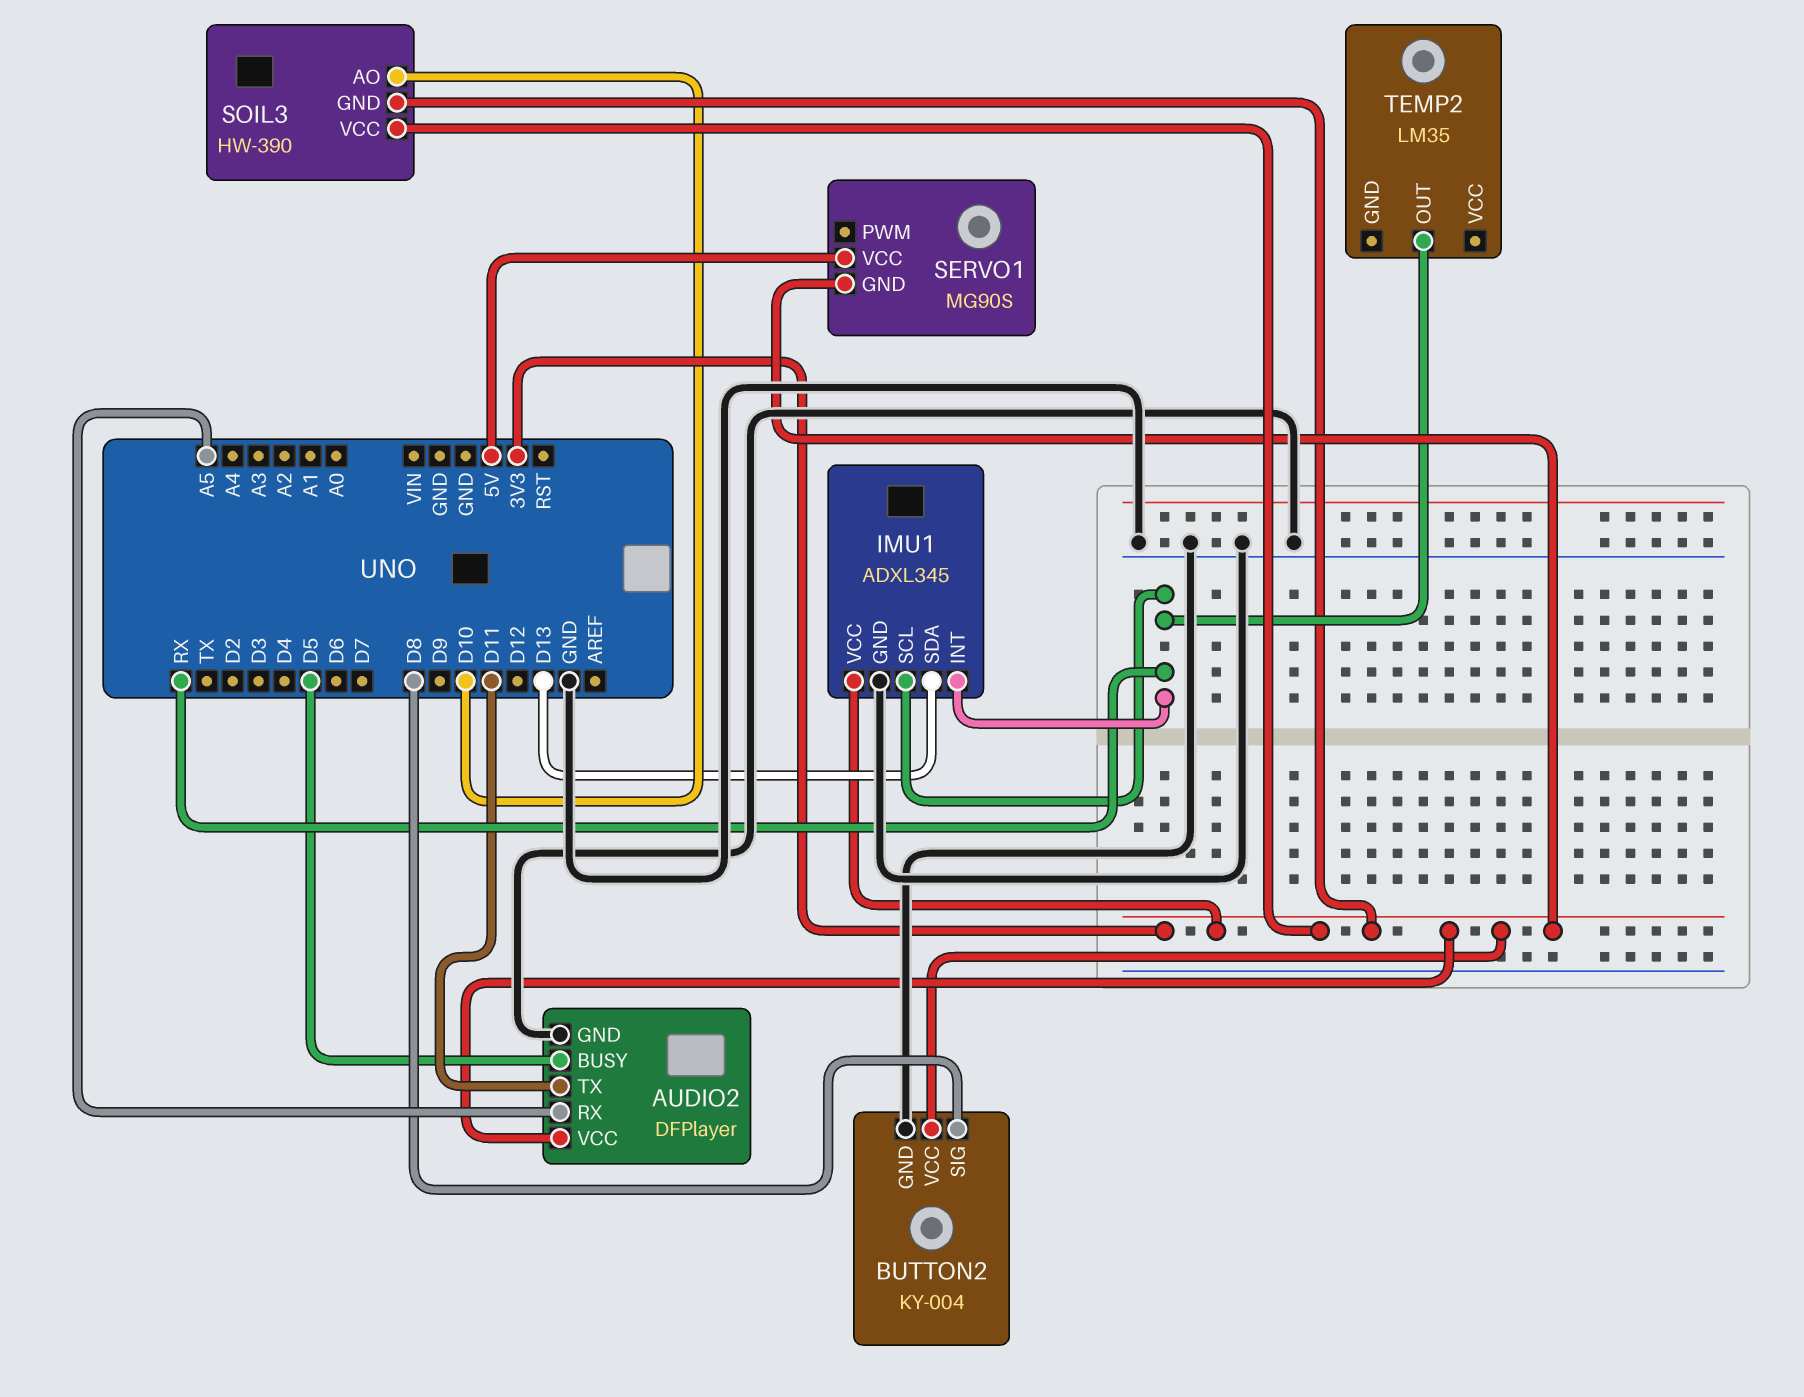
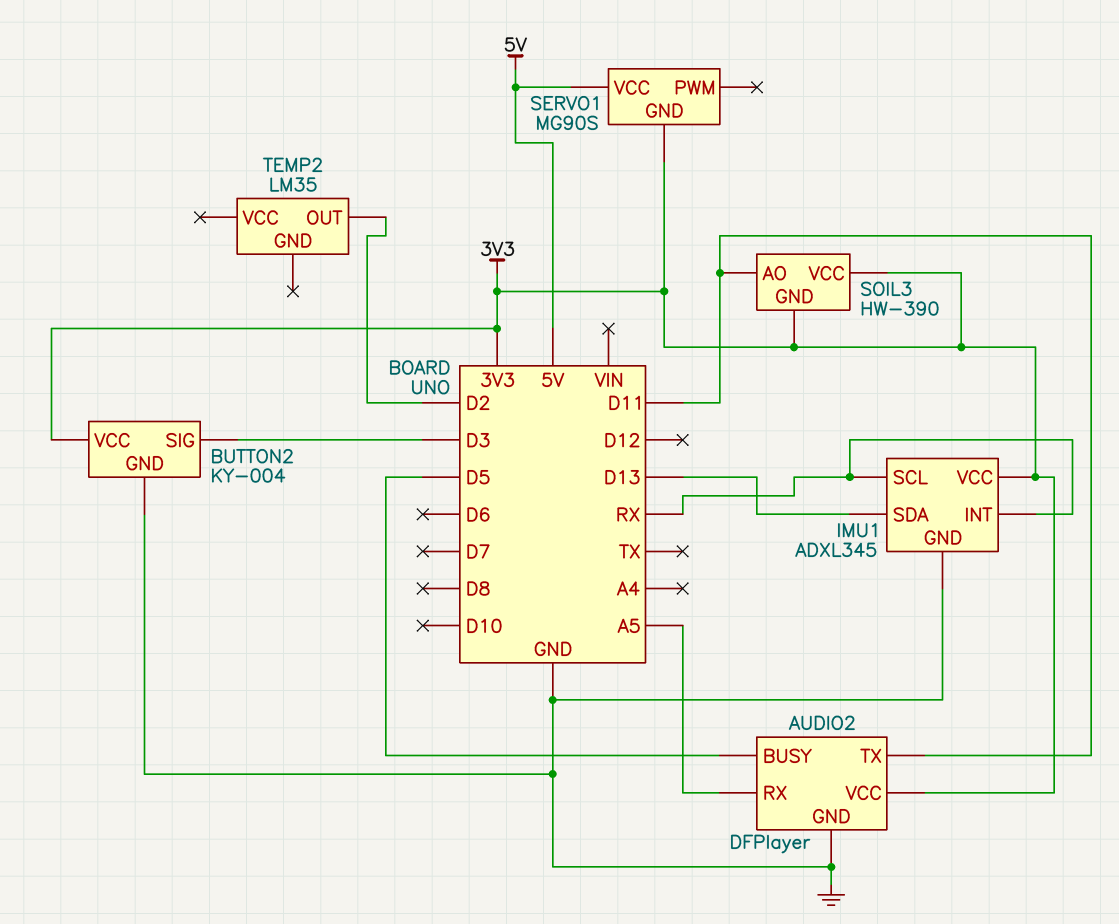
BUTTON2 pin SIG: D8 -> D3
SOIL3 pin AO: D10 -> D11
TEMP2 pin OUT: RX -> D2

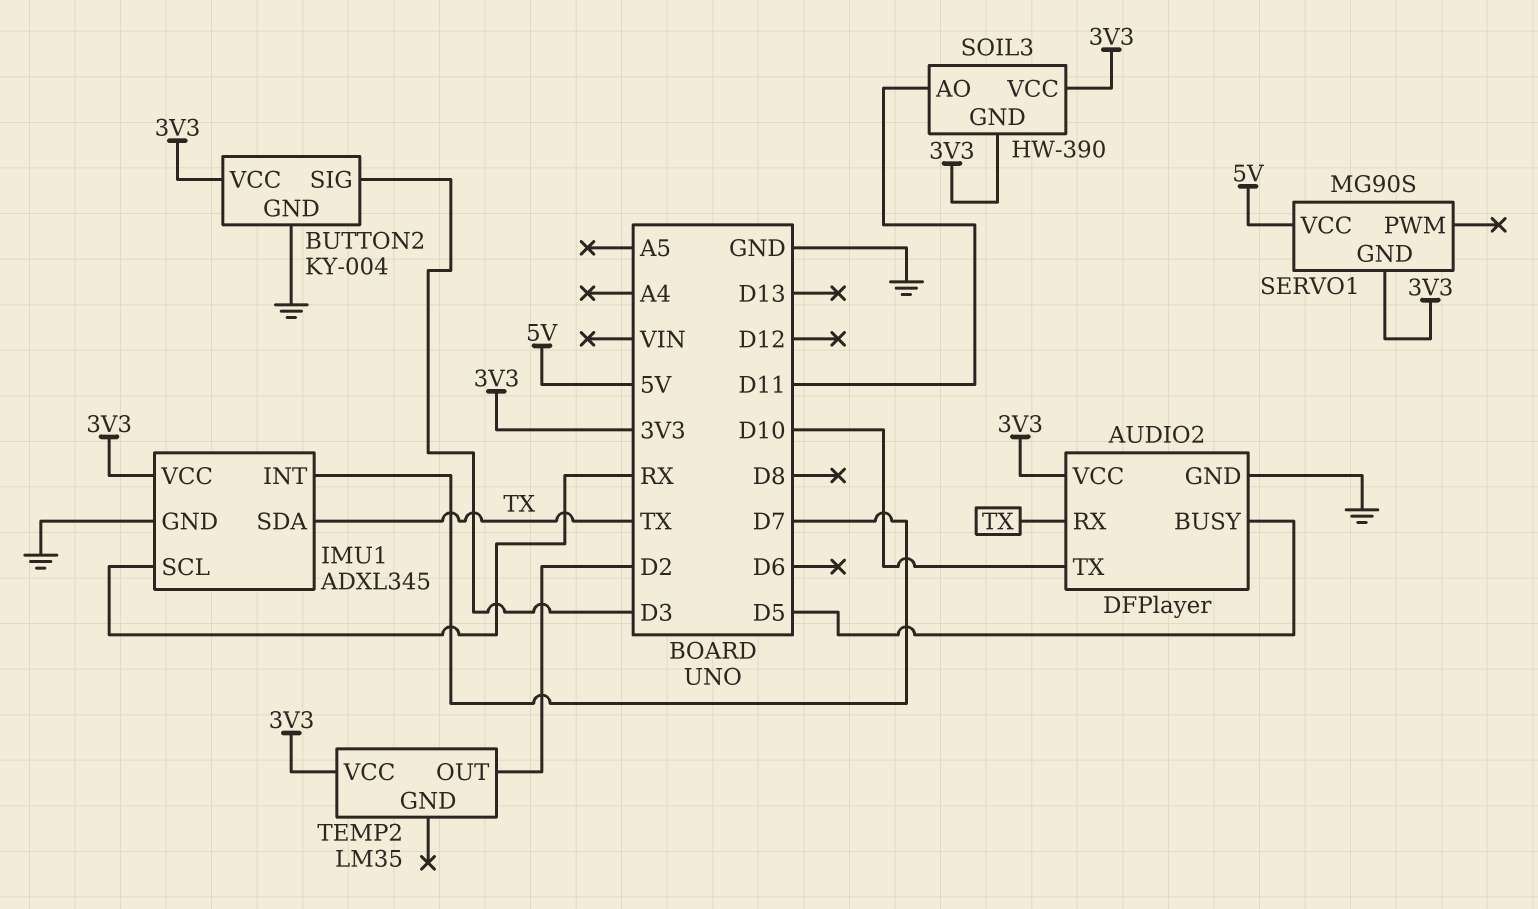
AUDIO2 pin RX: A5 -> TX
AUDIO2 pin TX: D11 -> D10
IMU1 pin INT: RX -> D7
IMU1 pin SDA: D13 -> TX
TEMP2 pin VCC: none -> 3V3

